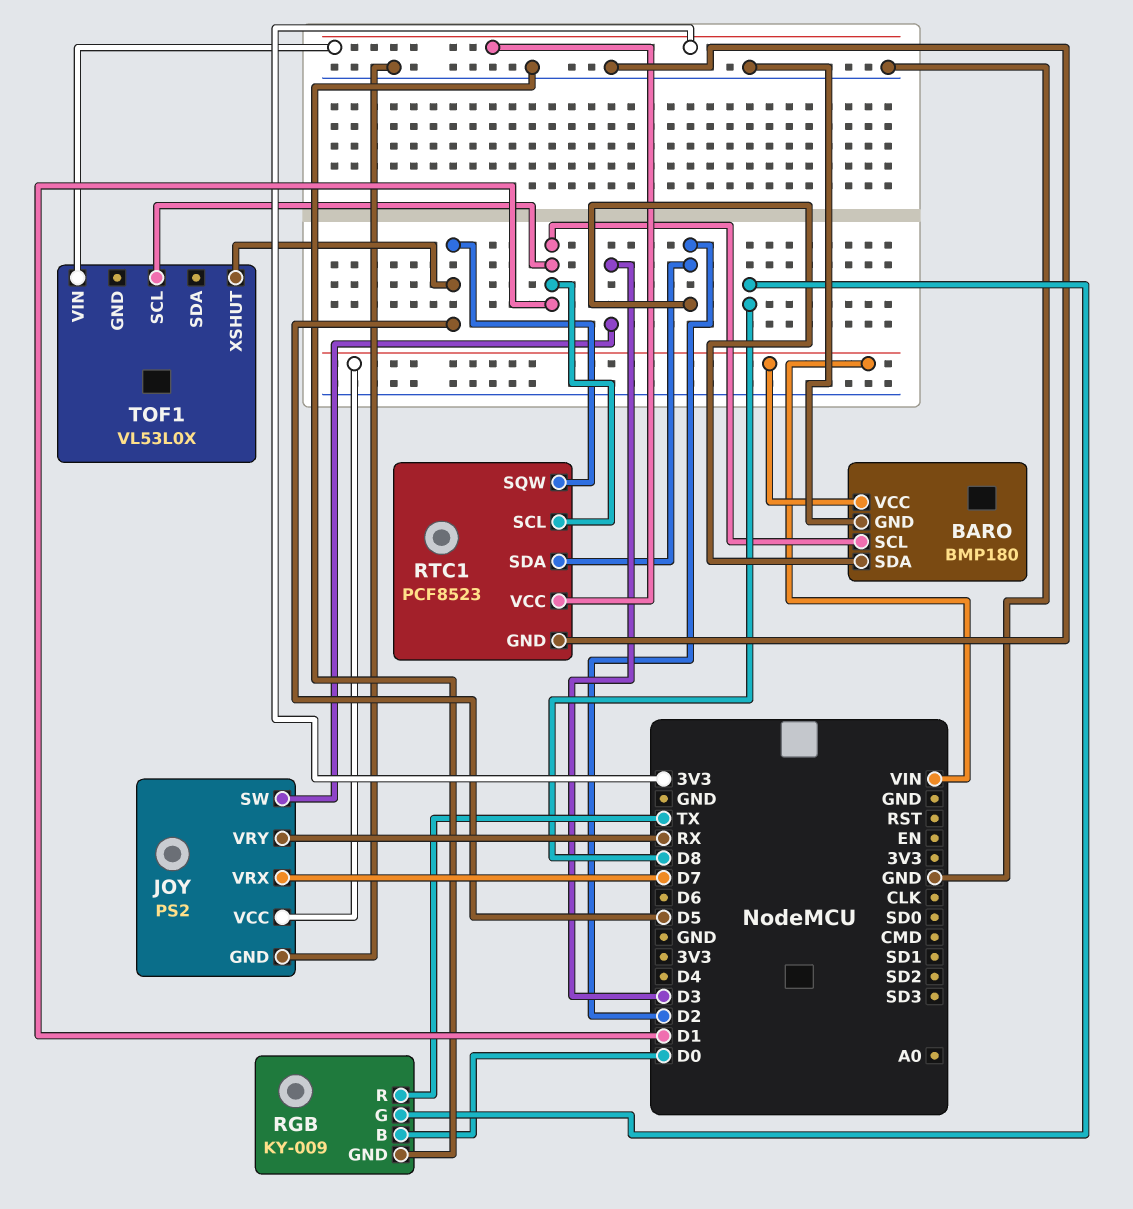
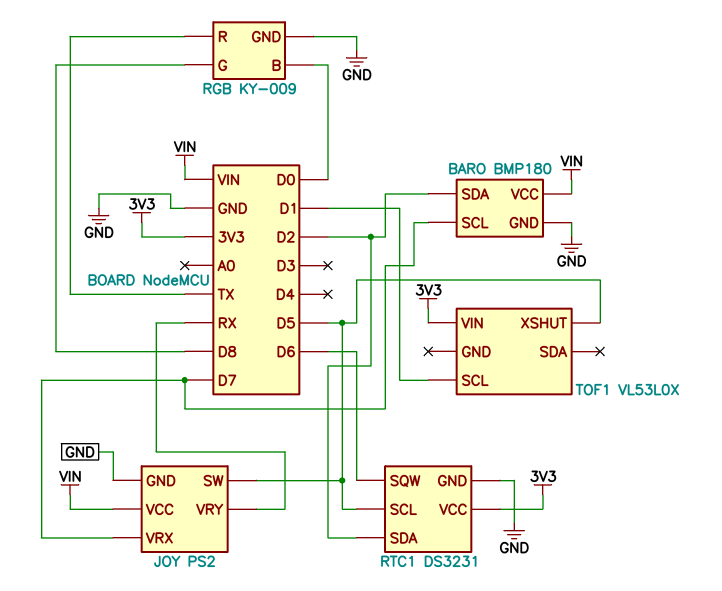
BARO pin SCL: D1 -> D7
JOY pin SW: D3 -> D5
RTC1: PCF8523 -> DS3231
RTC1 pin SCL: D1 -> D5
RTC1 pin SQW: D5 -> D6

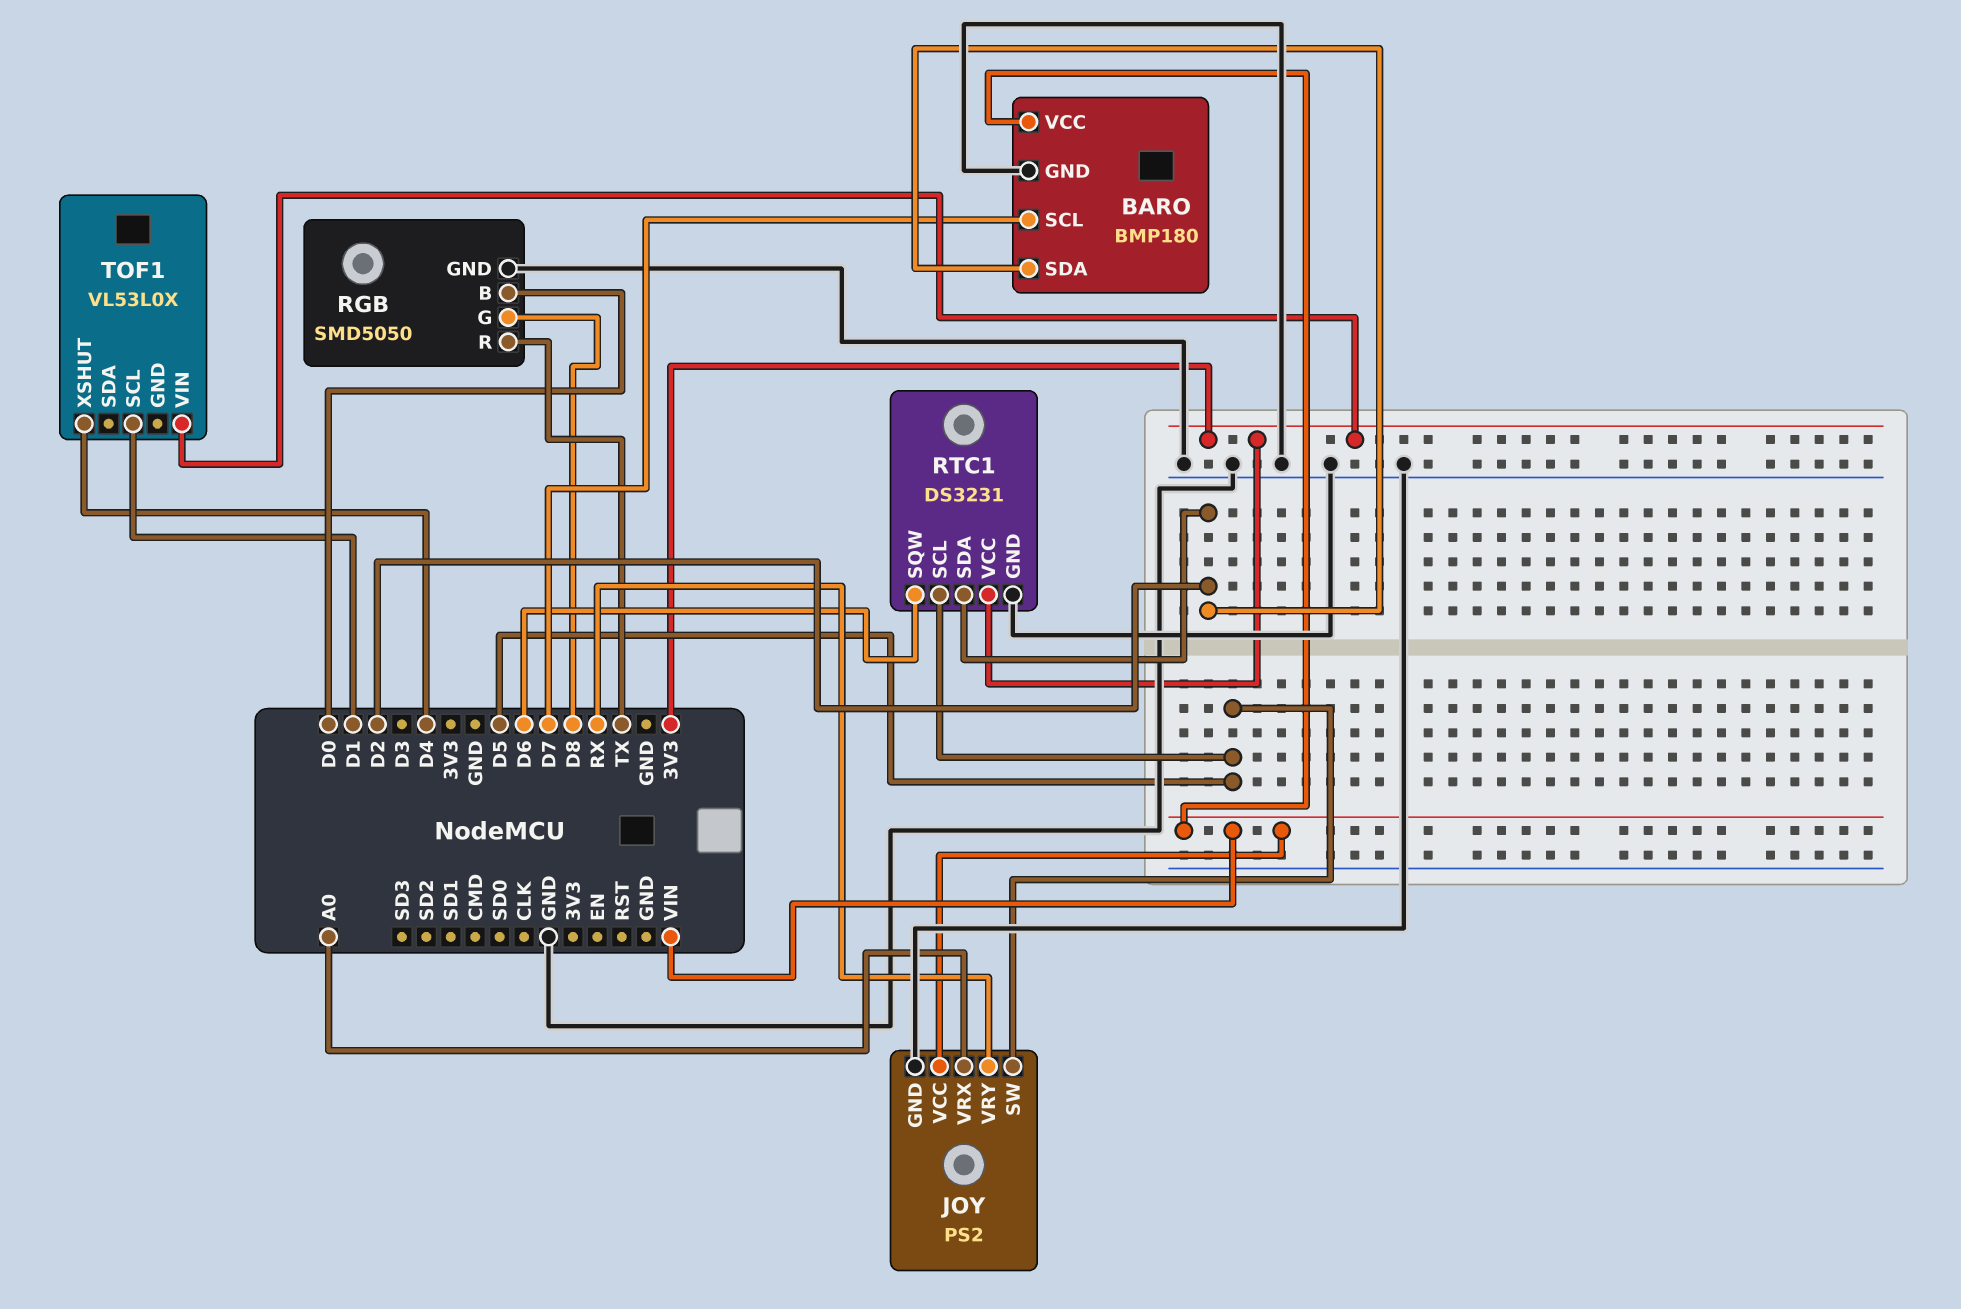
JOY pin VRX: D7 -> A0
RGB: KY-009 -> SMD5050
TOF1 pin XSHUT: D5 -> D4

